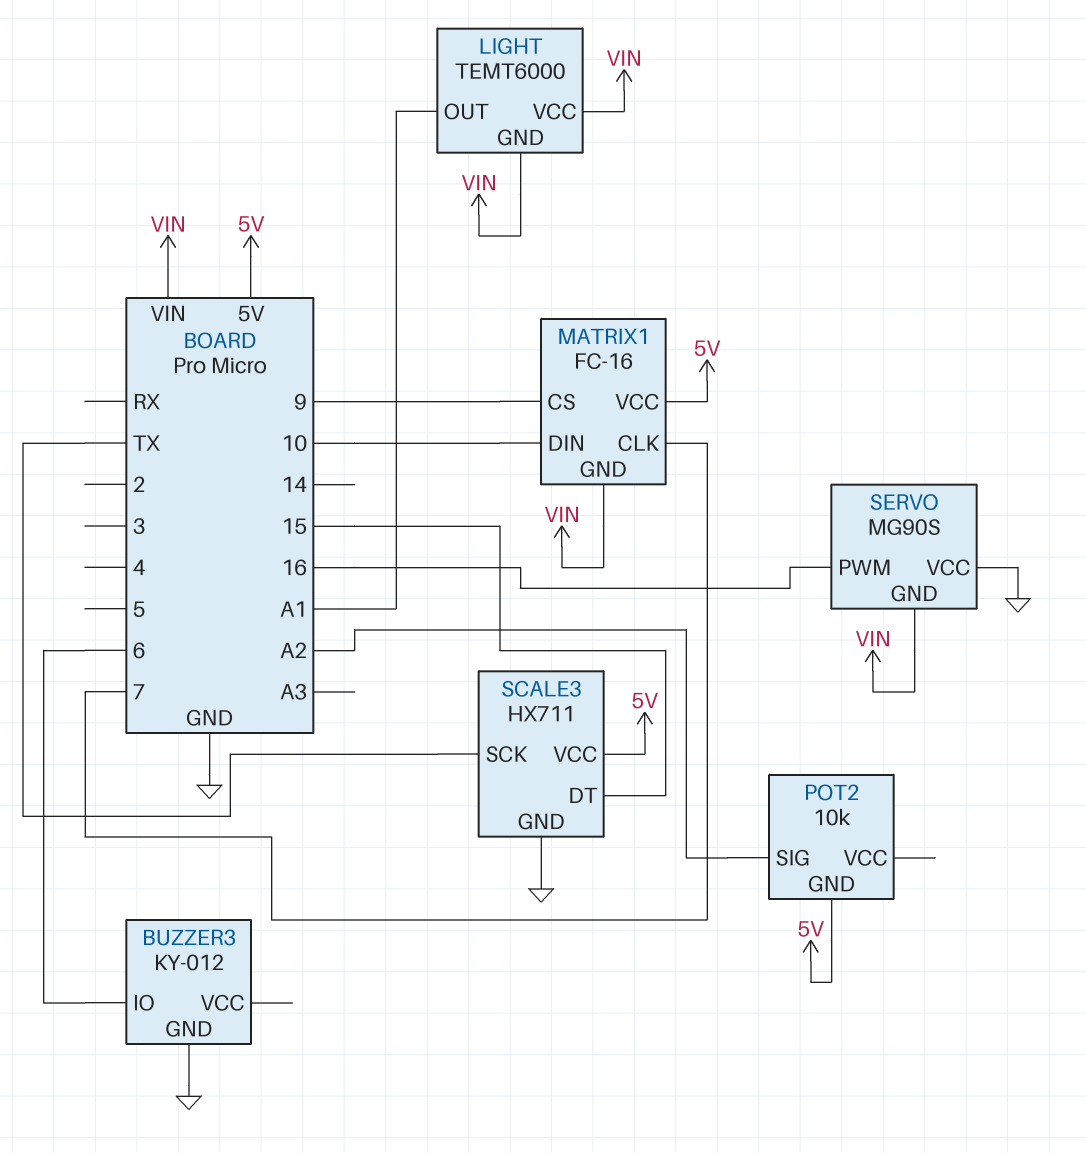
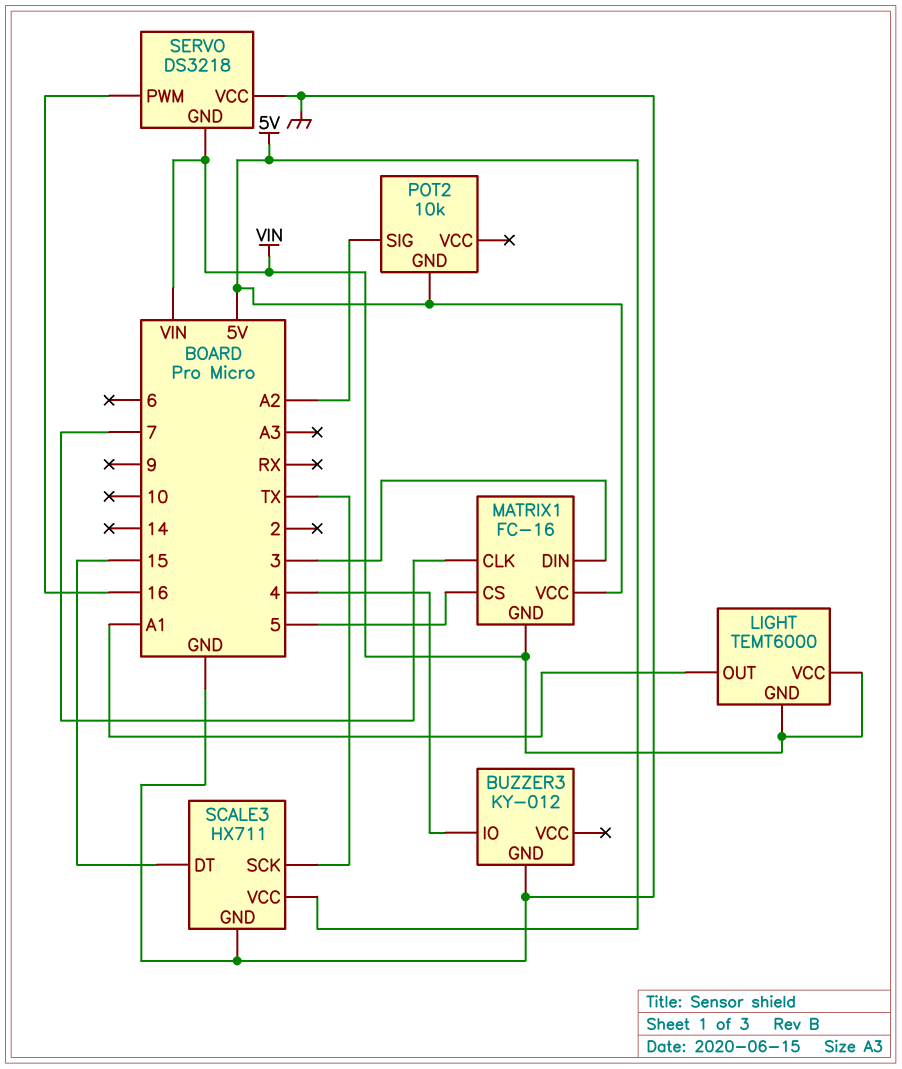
BUZZER3 pin IO: 6 -> 4
MATRIX1 pin CS: 9 -> 5
MATRIX1 pin DIN: 10 -> 3
SERVO: MG90S -> DS3218

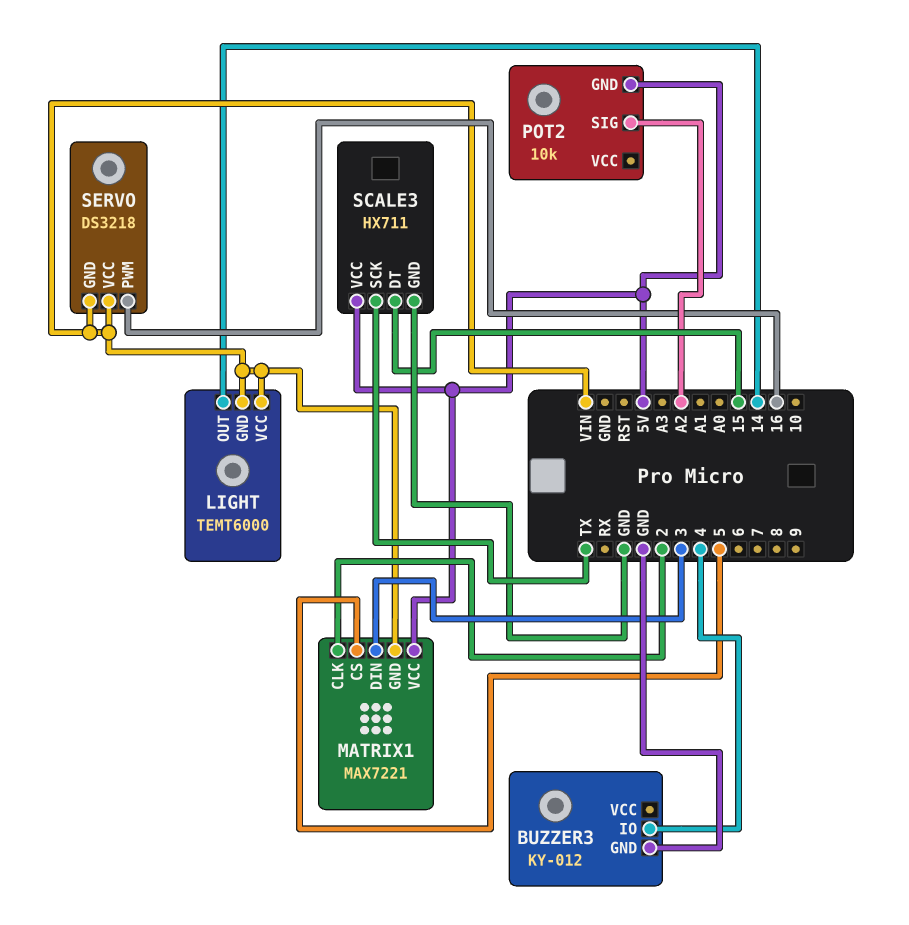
LIGHT pin OUT: A1 -> 14
MATRIX1: FC-16 -> MAX7221
MATRIX1 pin CLK: 7 -> 2
SERVO pin VCC: GND -> VIN

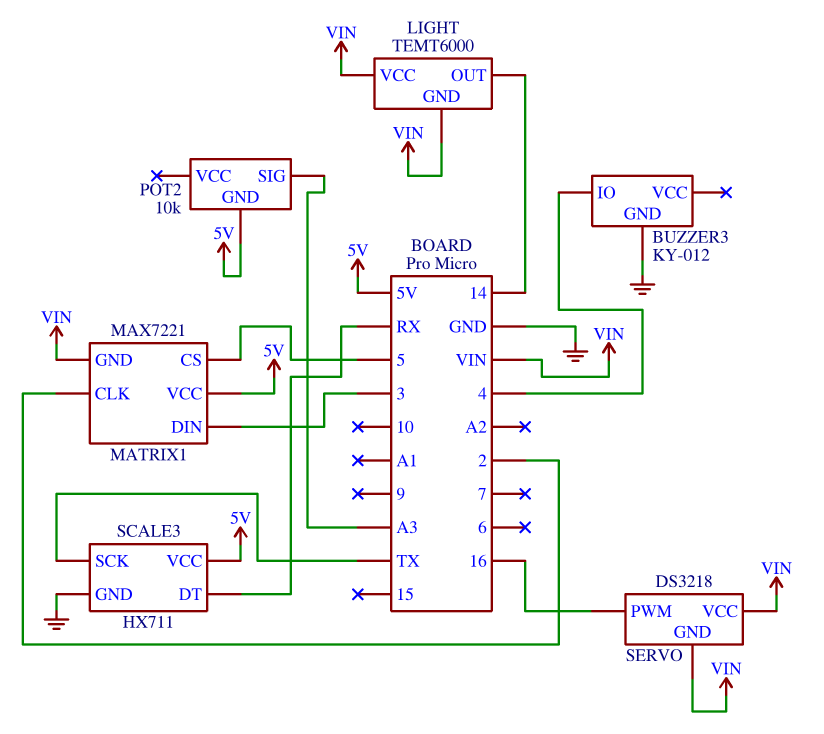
POT2 pin SIG: A2 -> A3
SCALE3 pin DT: 15 -> RX

